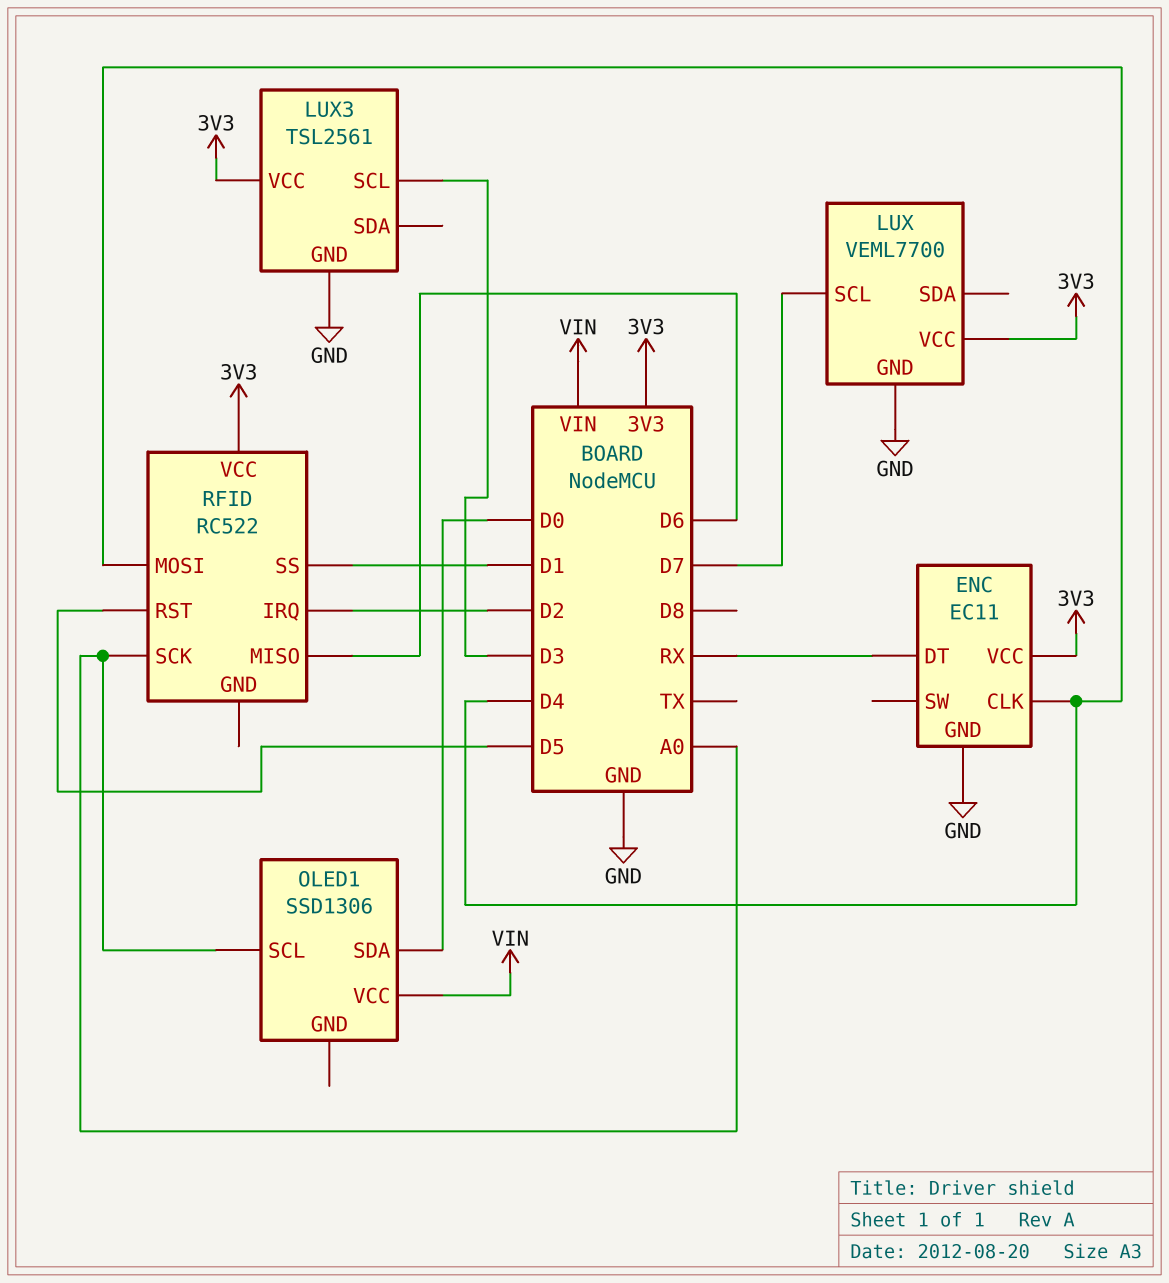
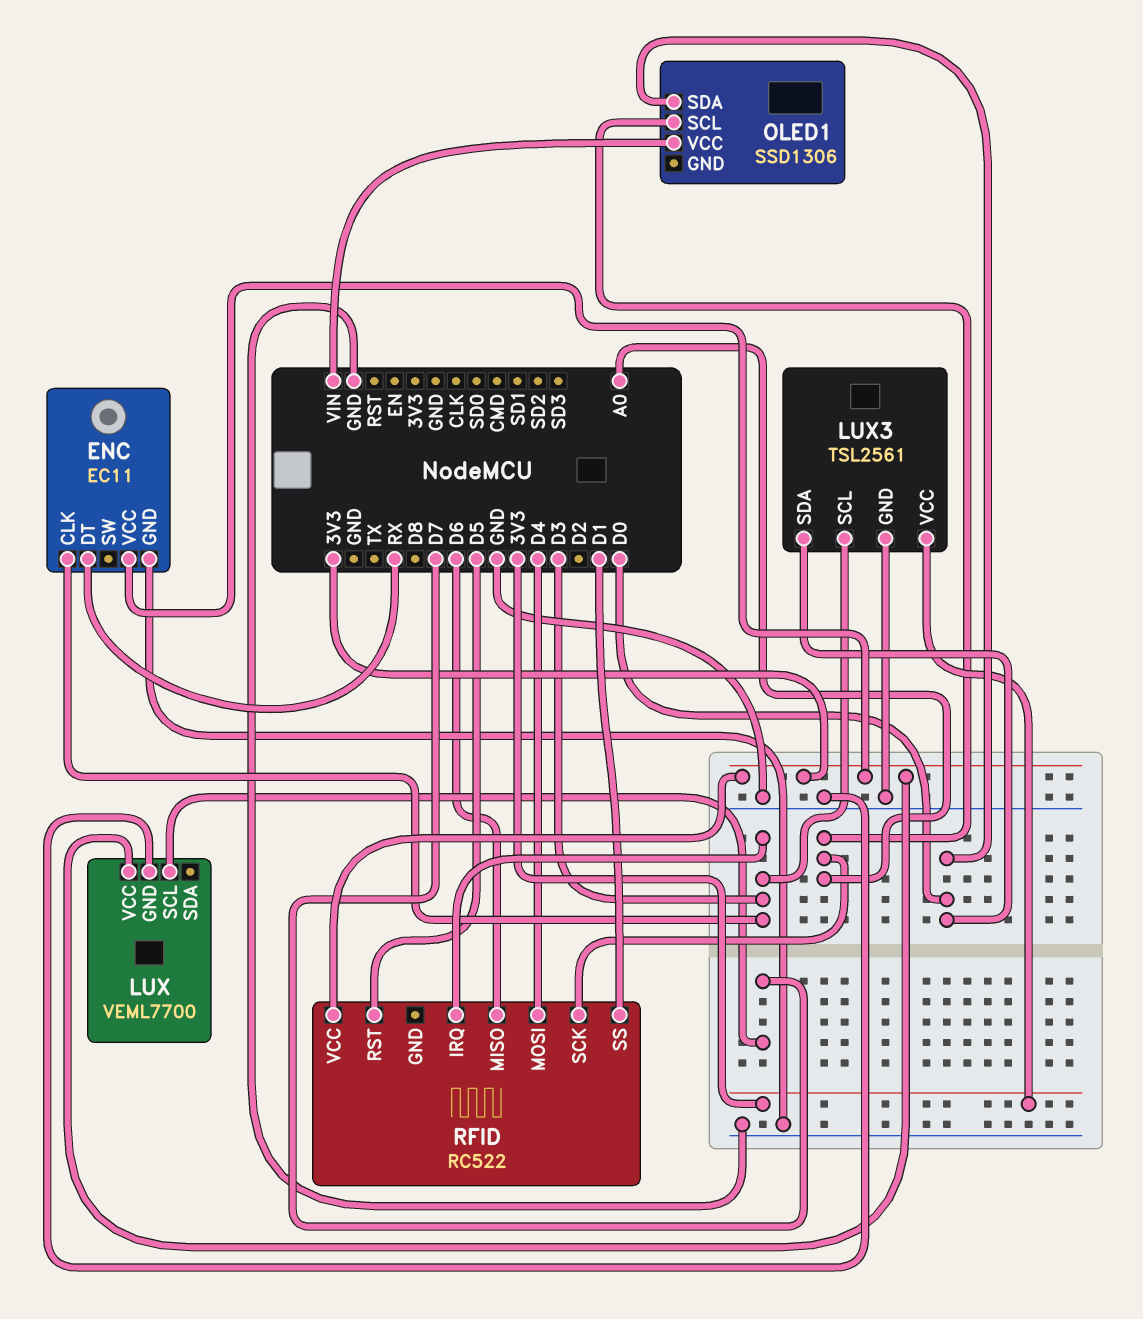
ENC pin CLK: D4 -> D3
LUX3 pin SDA: none -> D0
RFID pin IRQ: D2 -> D3

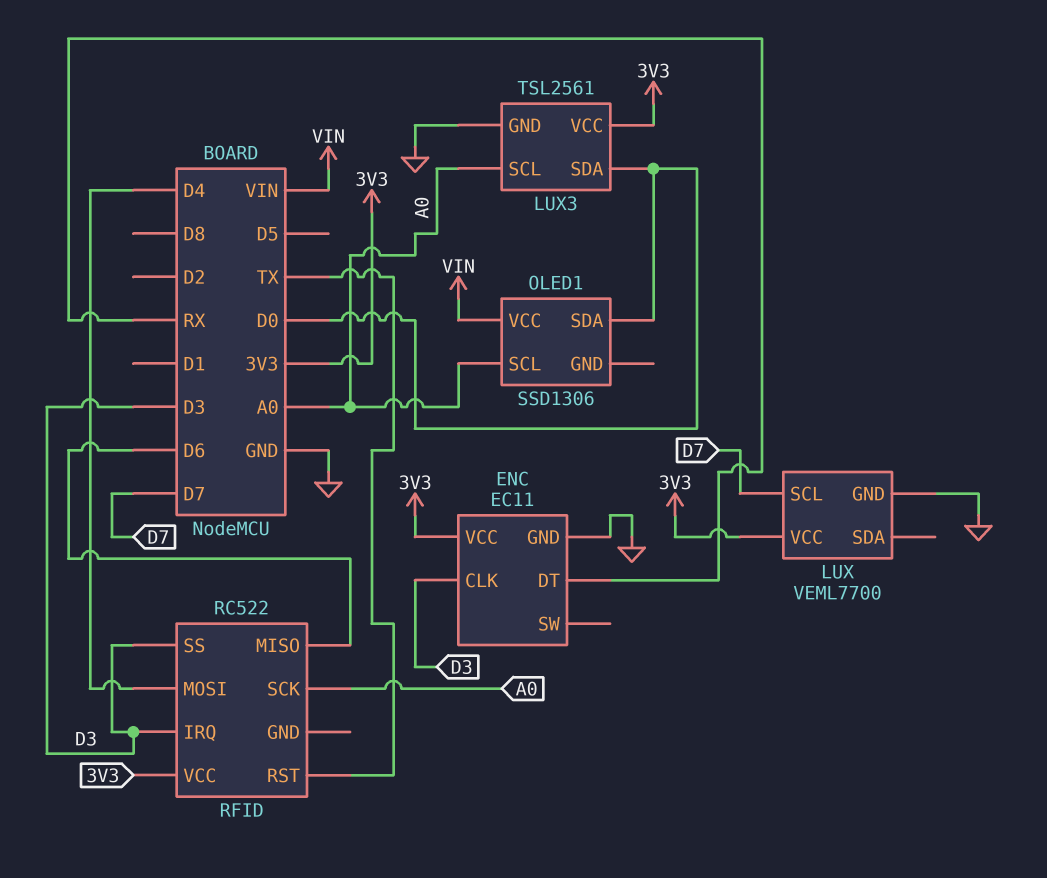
LUX3 pin SCL: D3 -> A0
RFID pin RST: D5 -> TX
RFID pin SS: D1 -> D3

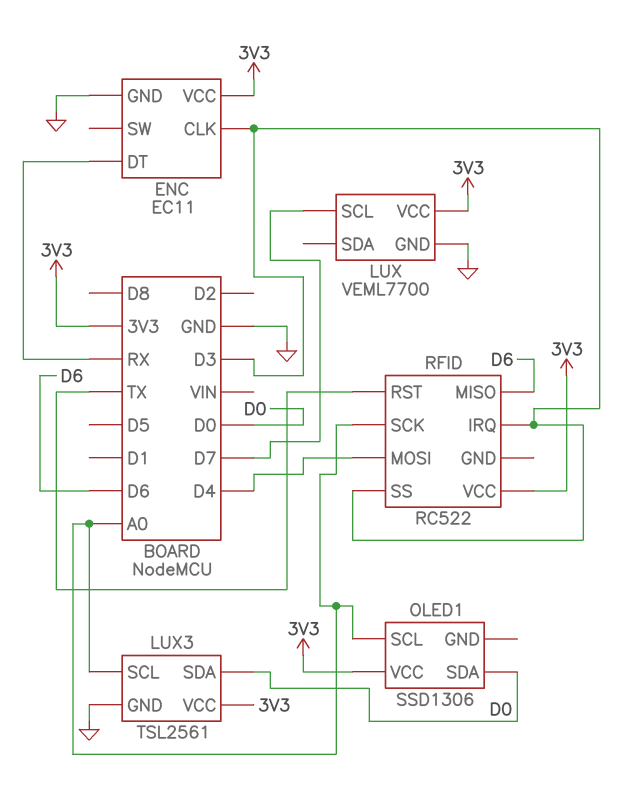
OLED1 pin VCC: VIN -> 3V3

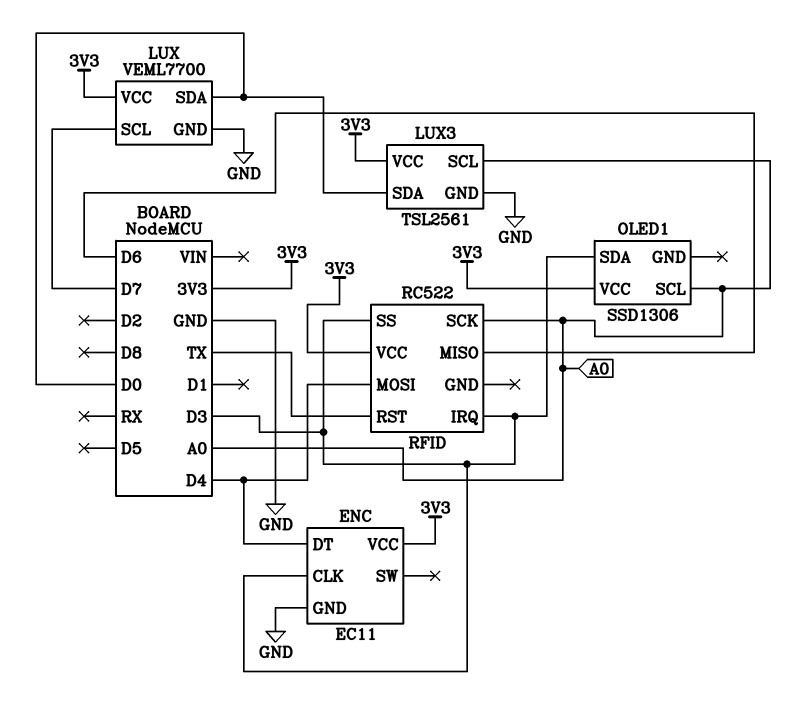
ENC pin DT: RX -> D4
LUX pin SDA: none -> D0
OLED1 pin SDA: D0 -> D3

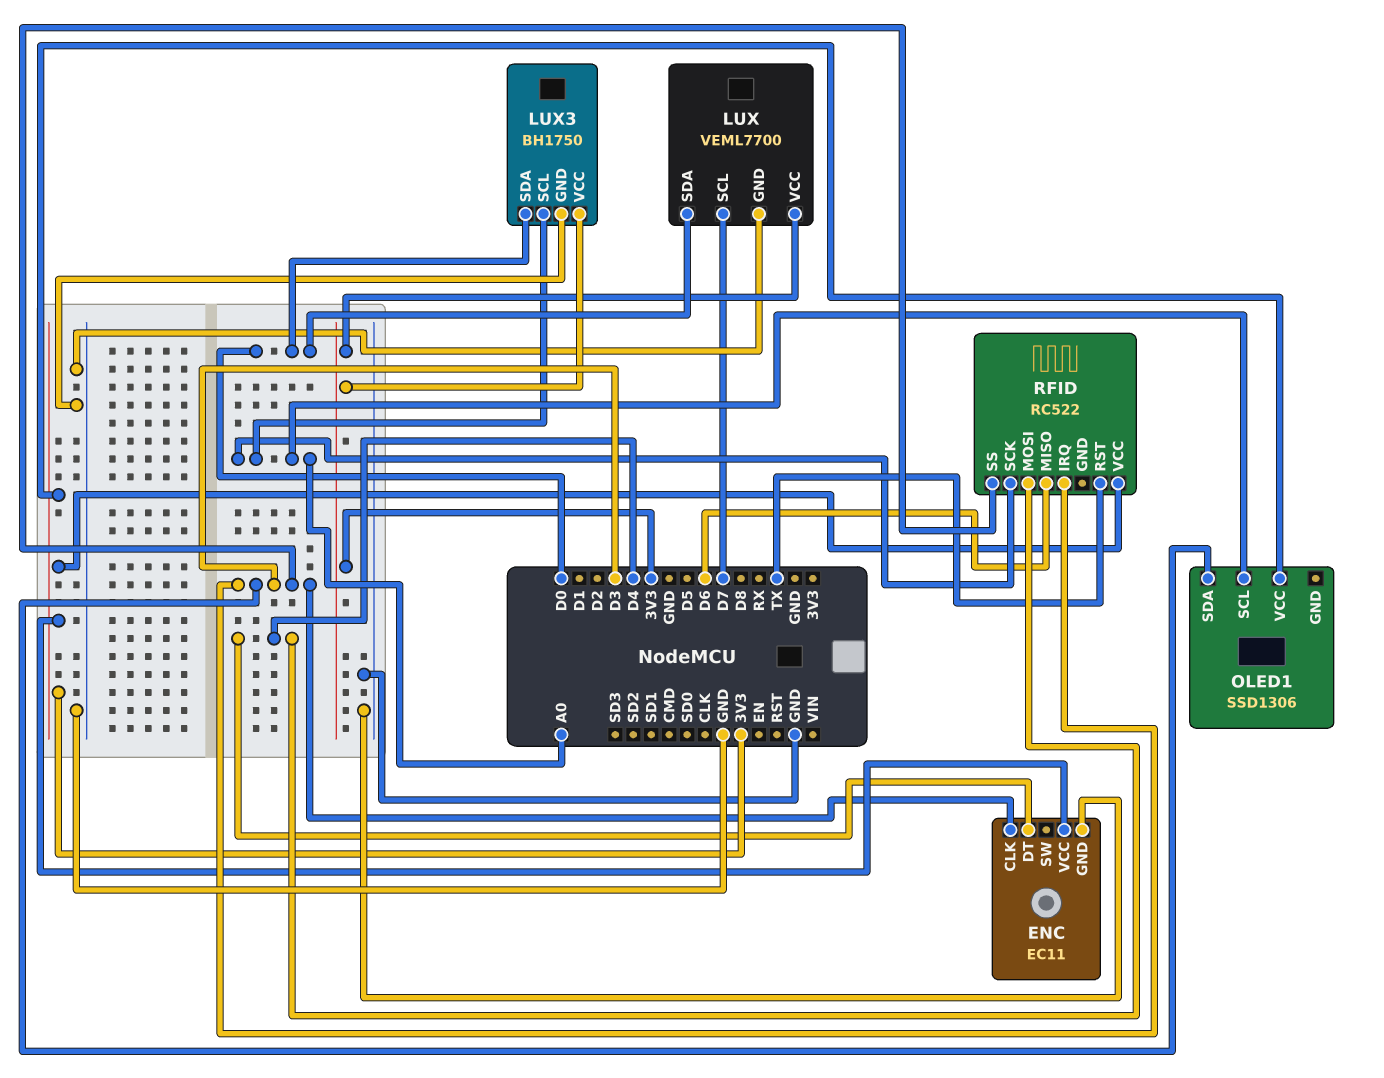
LUX3: TSL2561 -> BH1750

